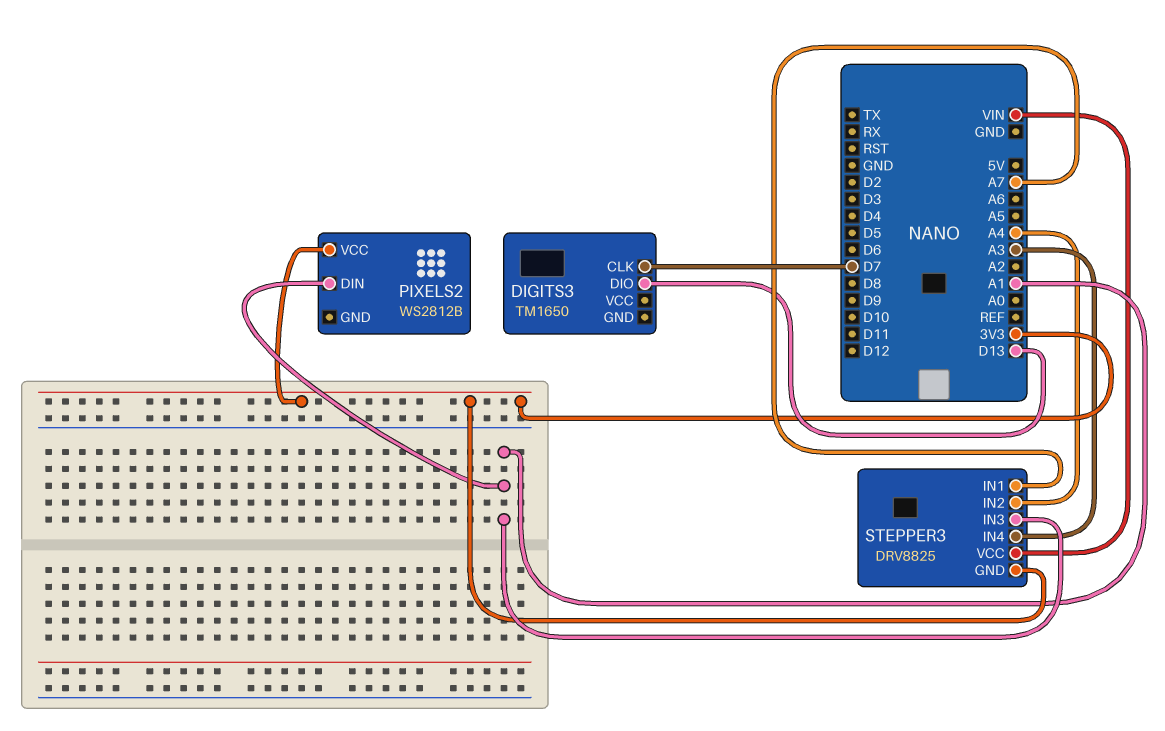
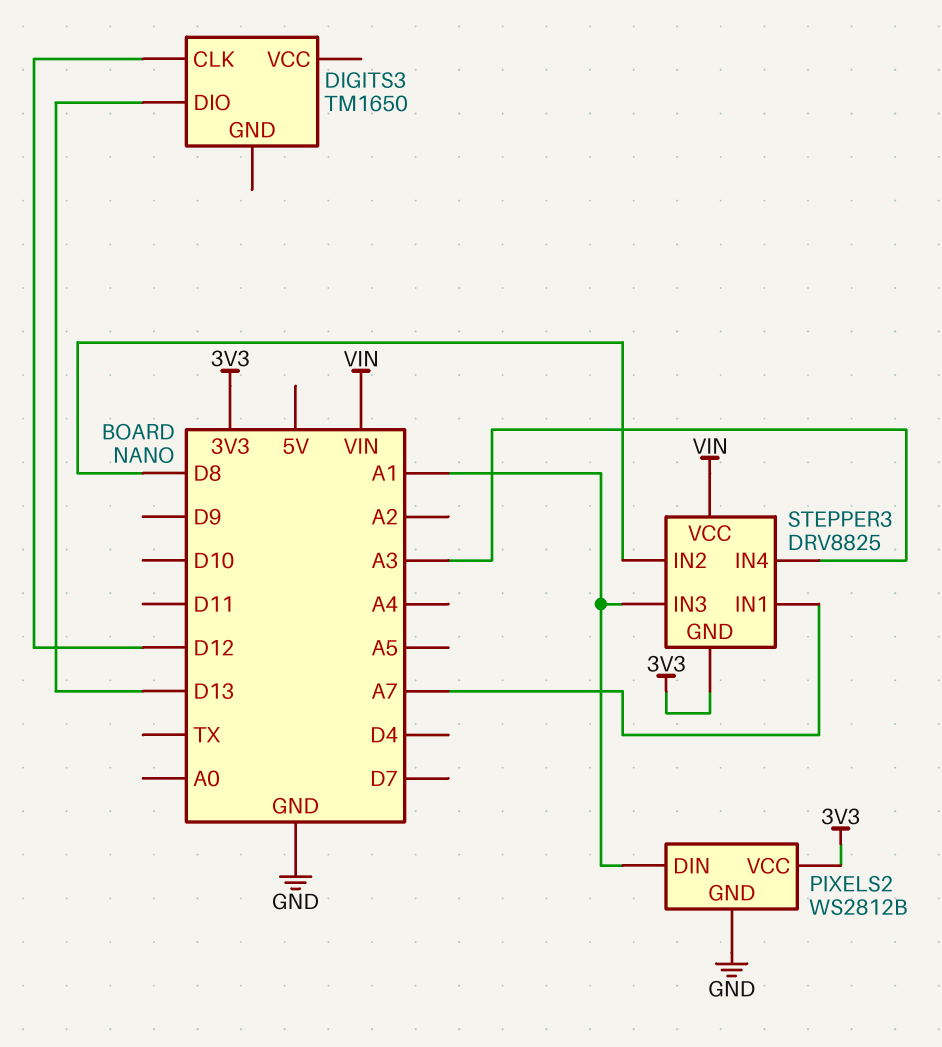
DIGITS3 pin CLK: D7 -> D12
PIXELS2 pin GND: none -> GND
STEPPER3 pin IN2: A4 -> D8

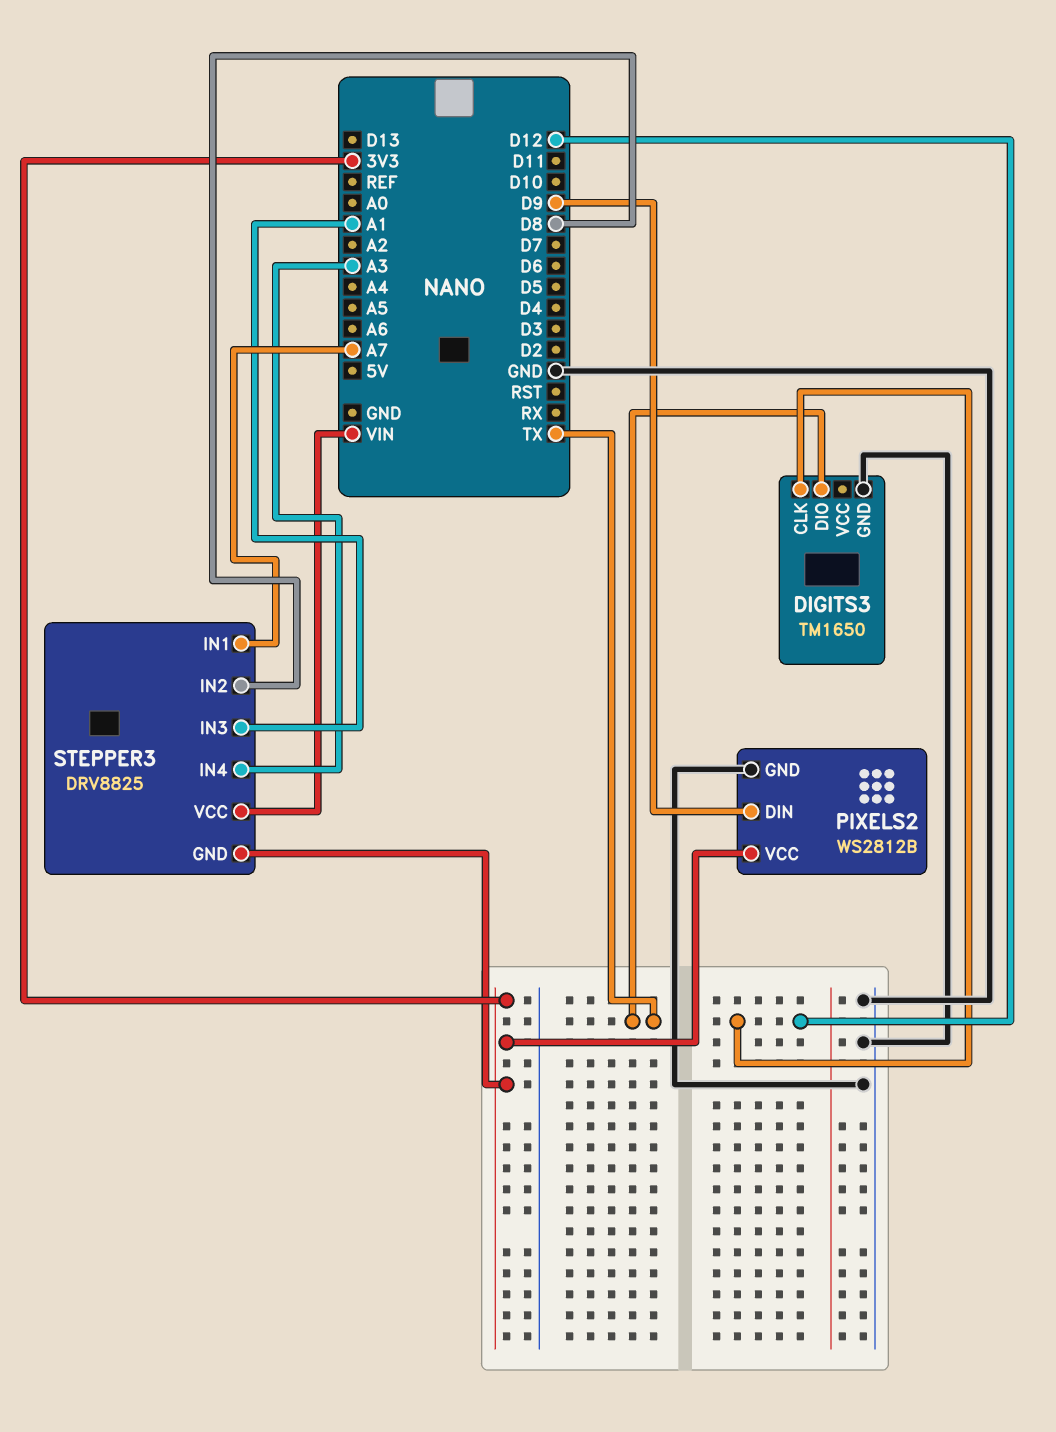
DIGITS3 pin DIO: D13 -> TX
DIGITS3 pin GND: none -> GND
PIXELS2 pin DIN: A1 -> D9

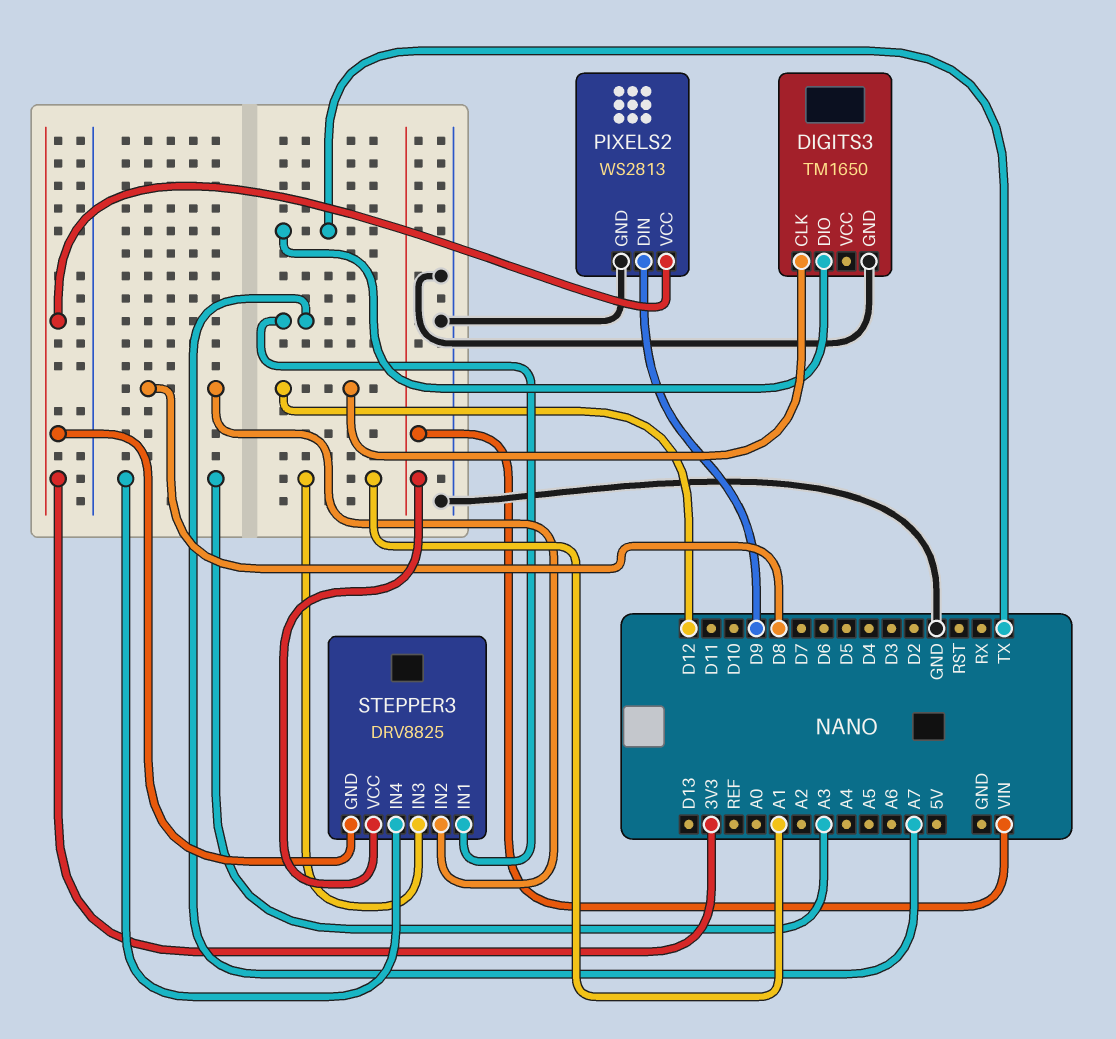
PIXELS2: WS2812B -> WS2813

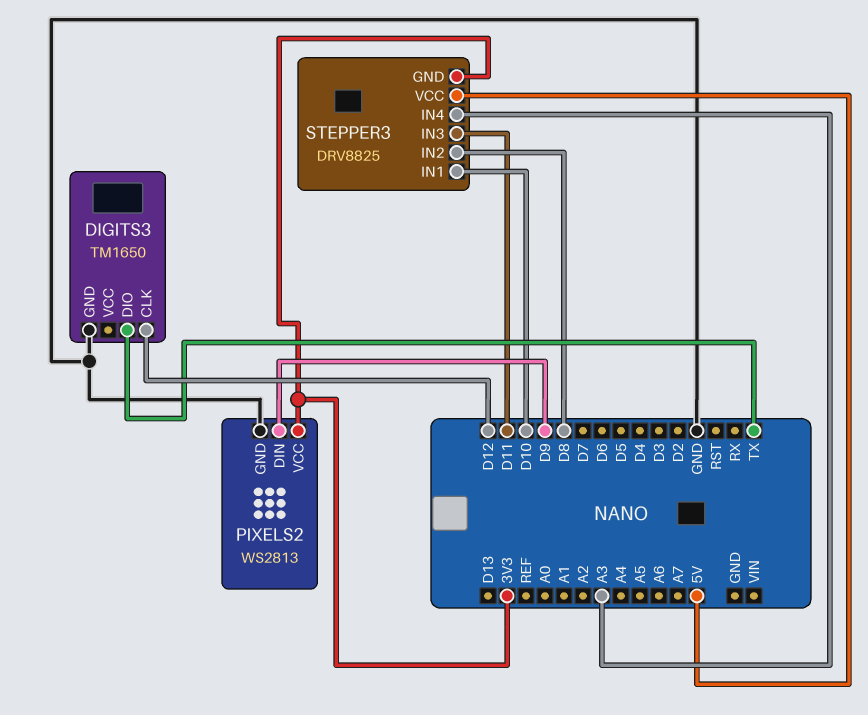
STEPPER3 pin IN1: A7 -> D10
STEPPER3 pin IN3: A1 -> D11
STEPPER3 pin VCC: VIN -> 5V

